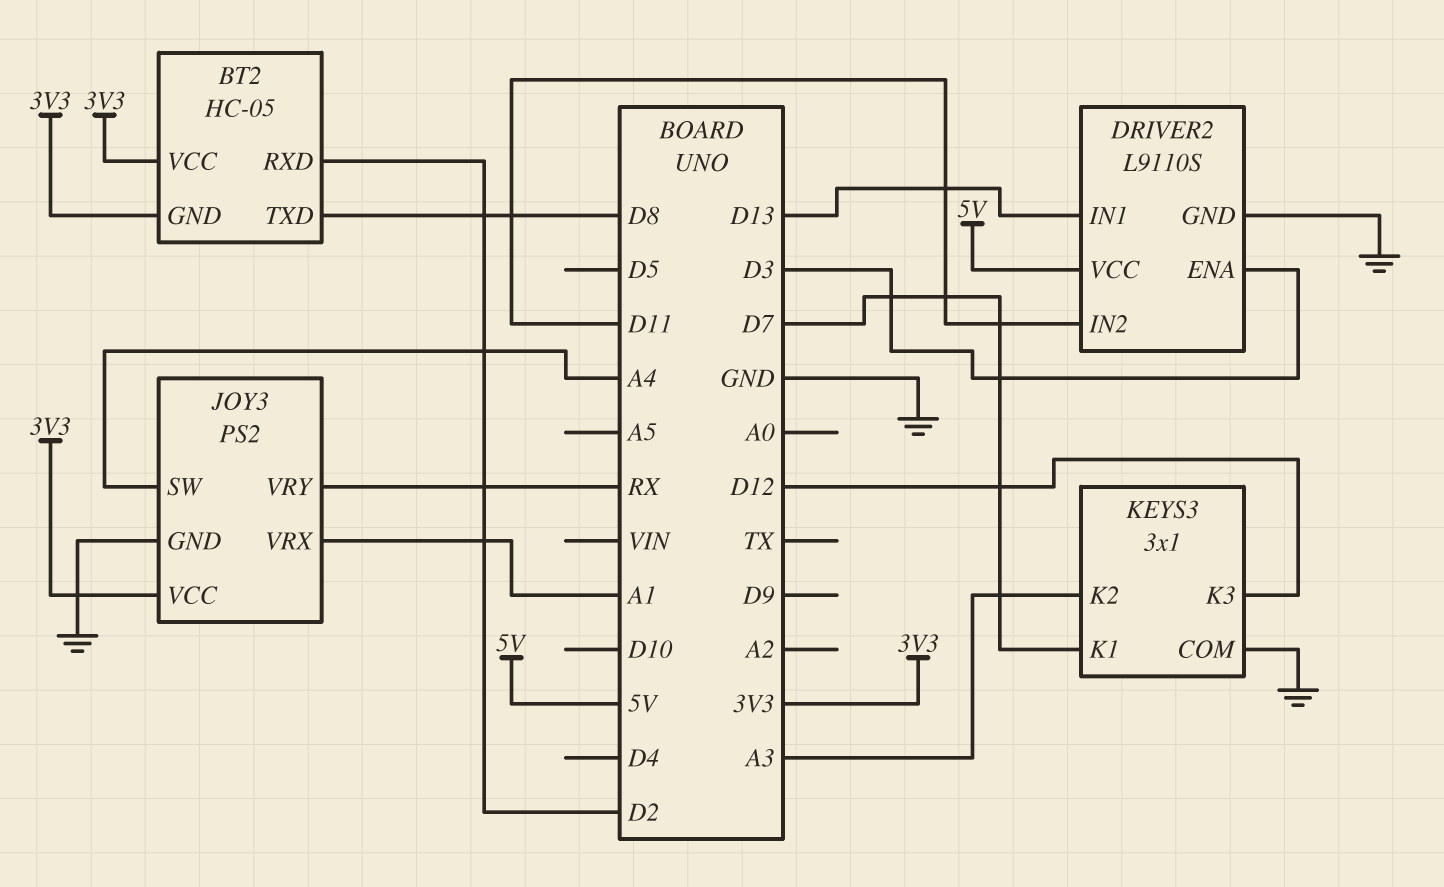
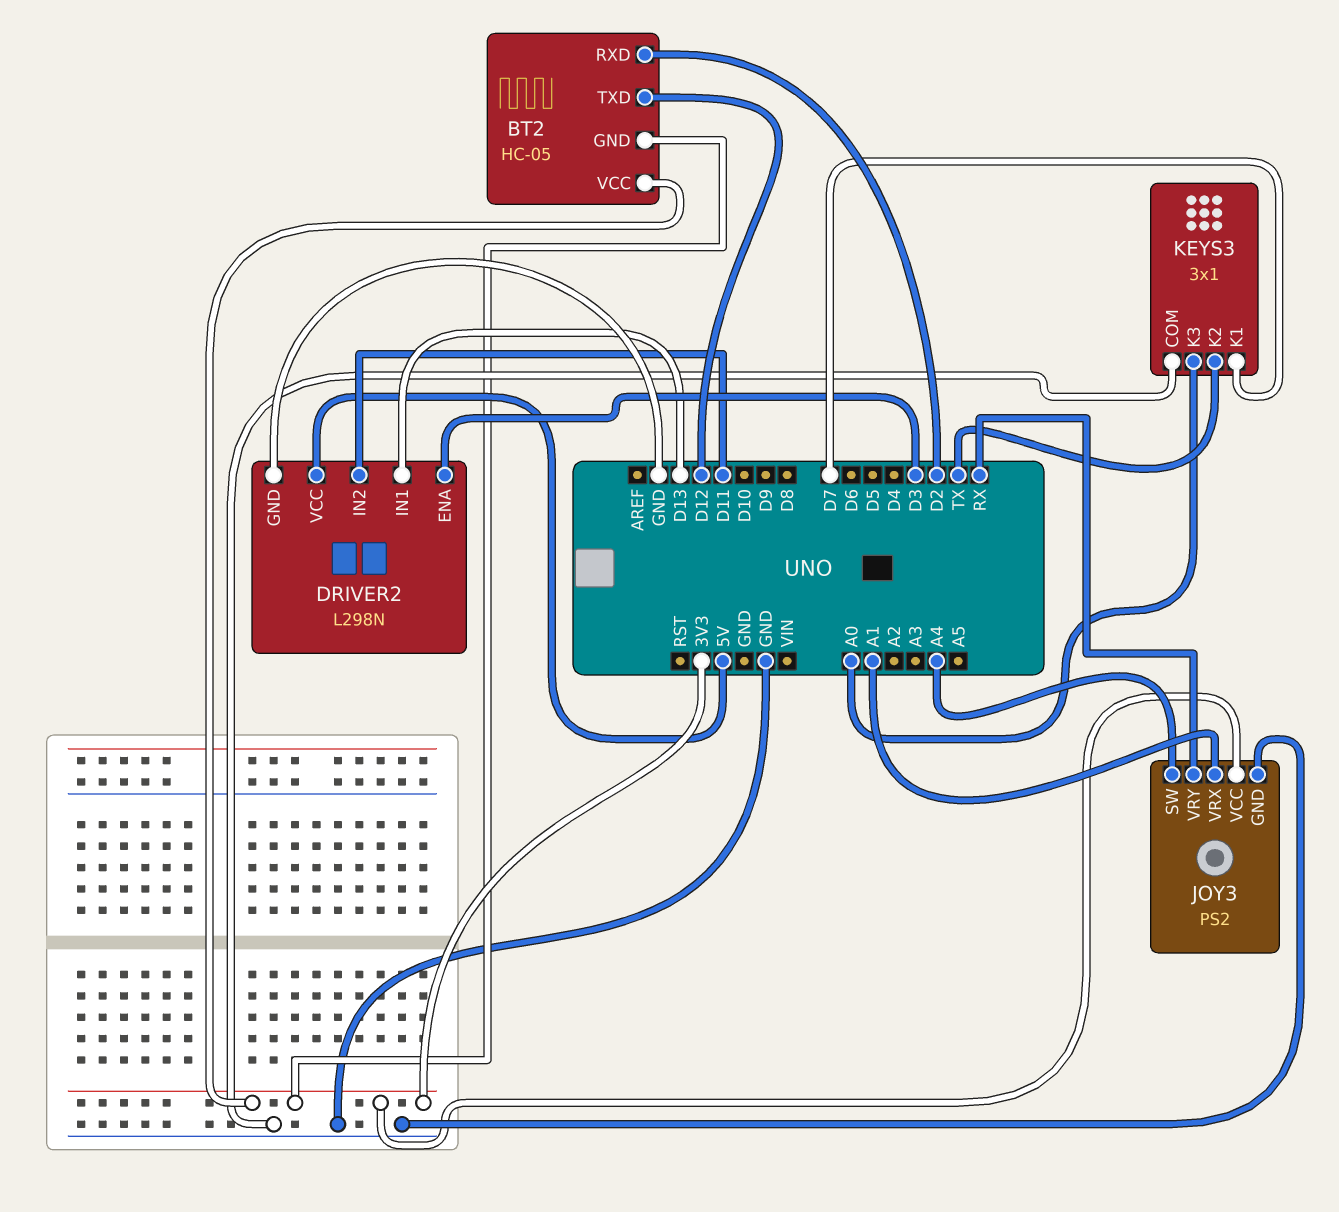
BT2 pin TXD: D8 -> D12
DRIVER2: L9110S -> L298N
KEYS3 pin K2: A3 -> TX
KEYS3 pin K3: D12 -> A0

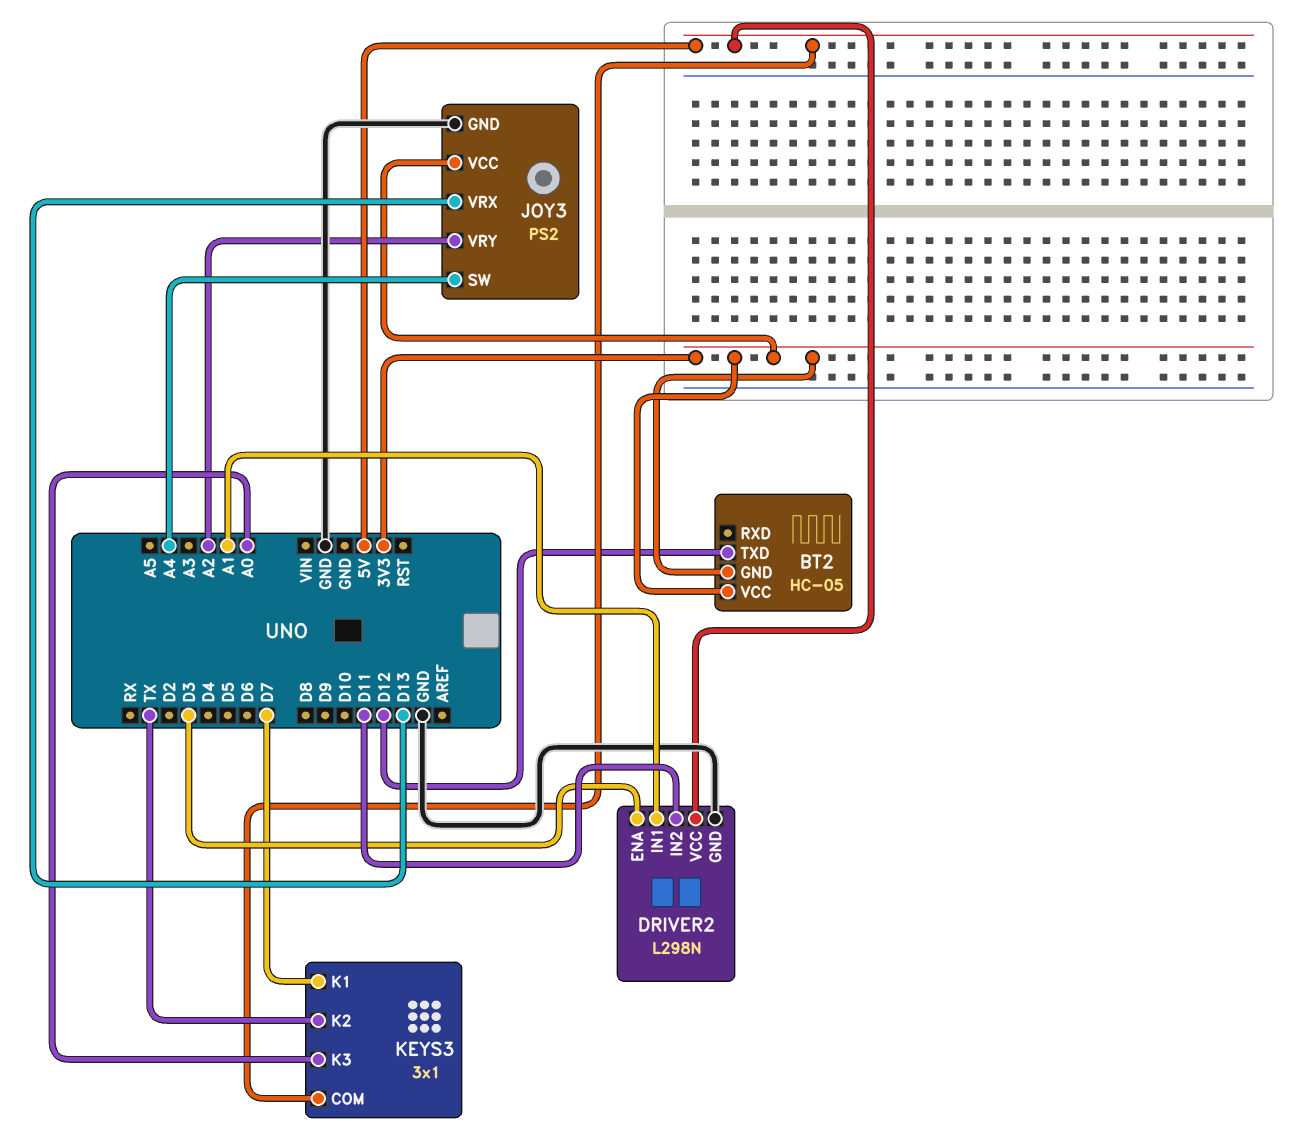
BT2 pin RXD: D2 -> none
DRIVER2 pin IN1: D13 -> A1
JOY3 pin VRX: A1 -> D13
JOY3 pin VRY: RX -> A2
KEYS3 pin COM: GND -> 5V

